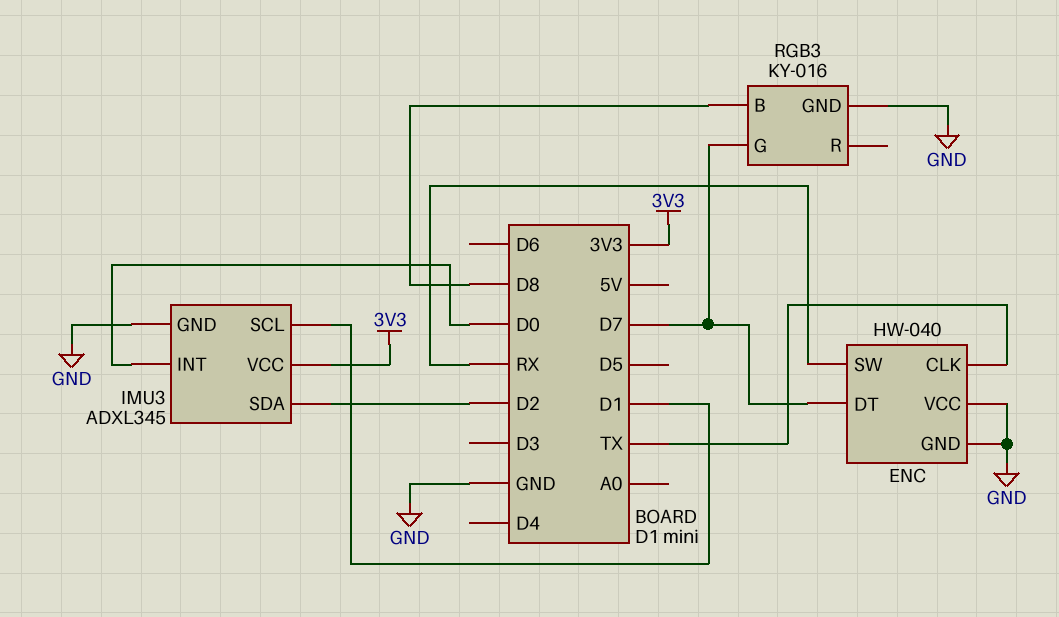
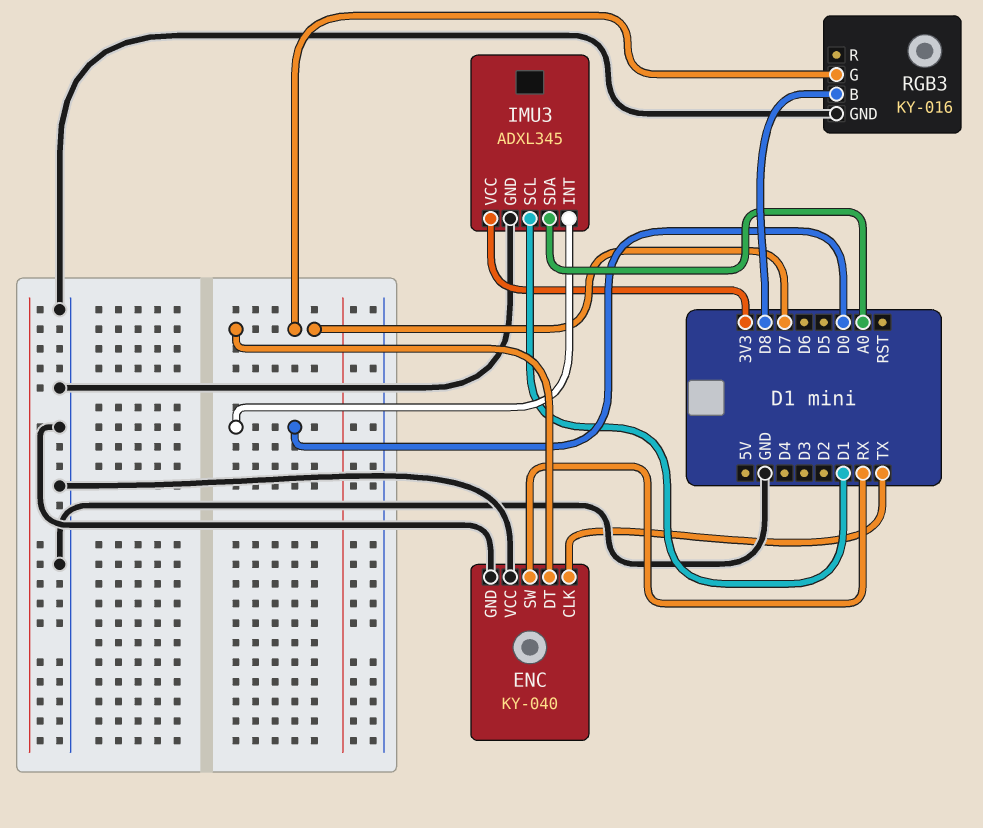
ENC: HW-040 -> KY-040
IMU3 pin SDA: D2 -> A0

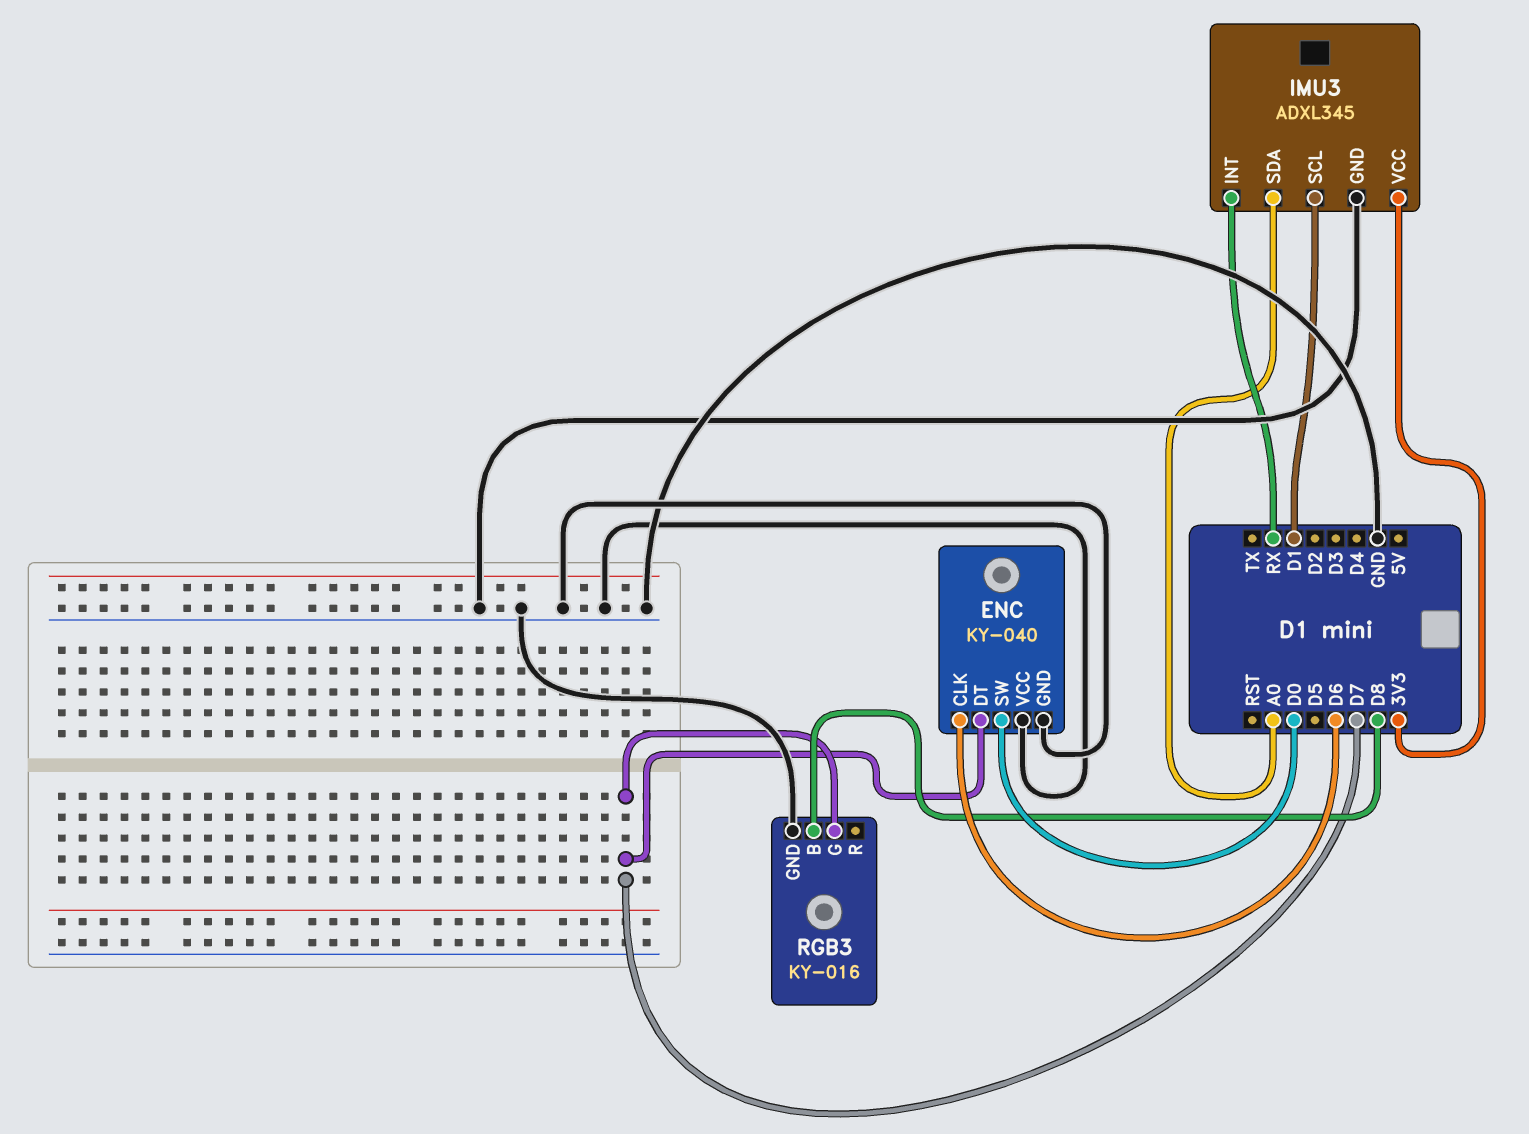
ENC pin CLK: TX -> D6
ENC pin SW: RX -> D0
IMU3 pin INT: D0 -> RX

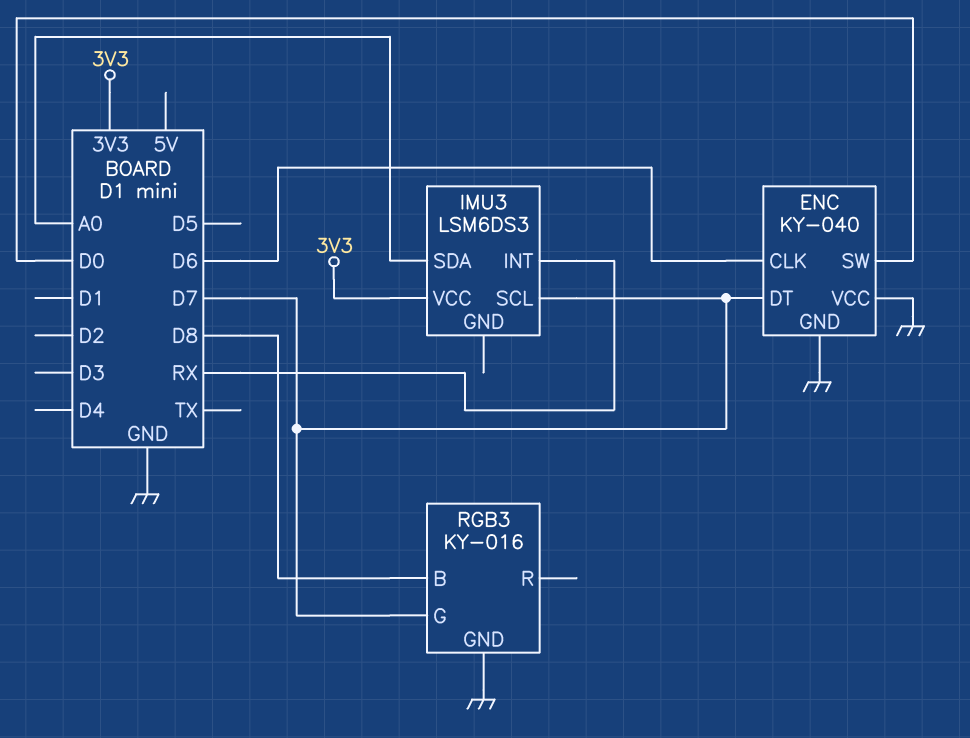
IMU3: ADXL345 -> LSM6DS3
IMU3 pin GND: GND -> none
IMU3 pin SCL: D1 -> D7

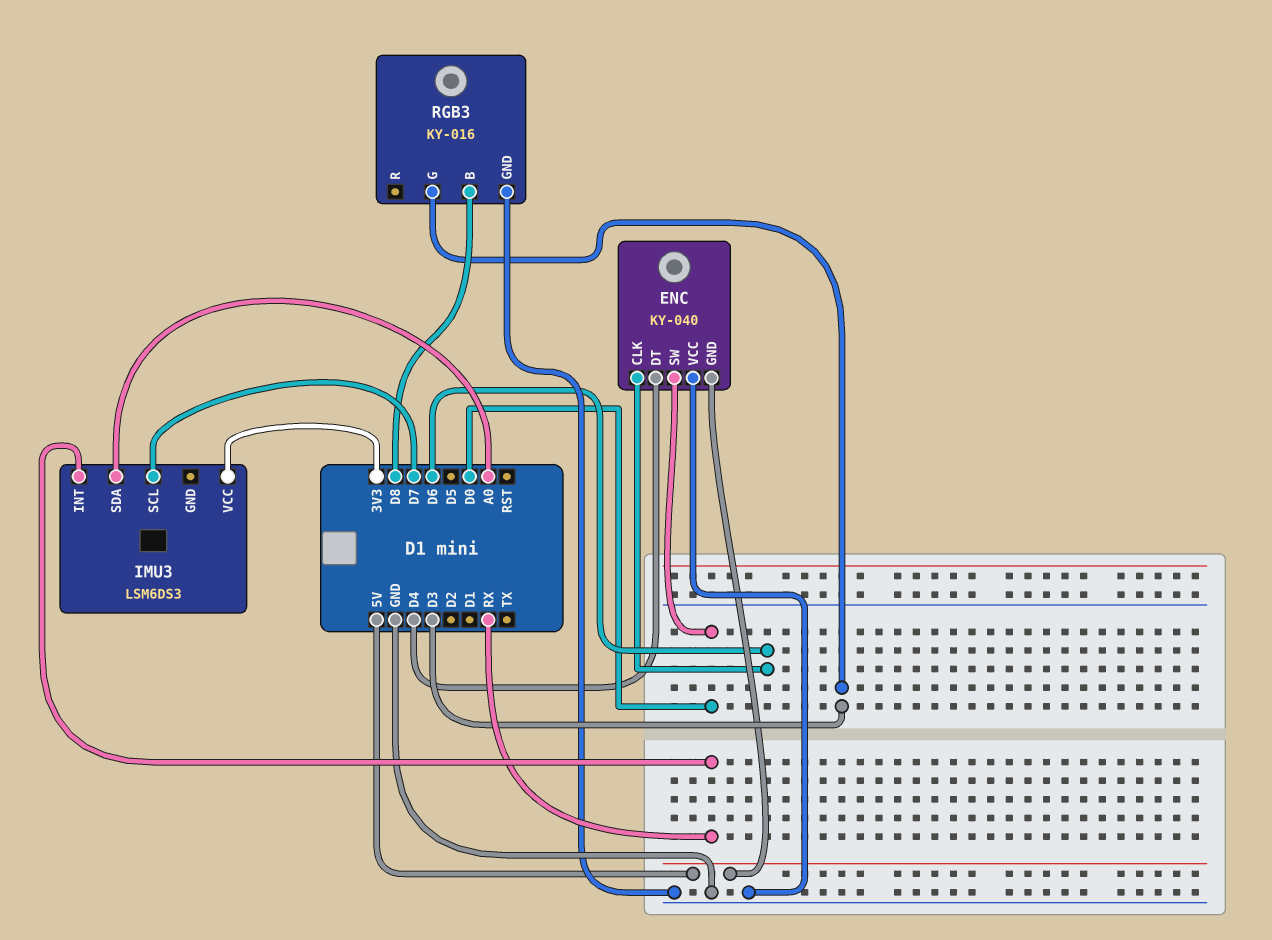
ENC pin DT: D7 -> D4
ENC pin GND: GND -> 5V
RGB3 pin G: D7 -> D3

